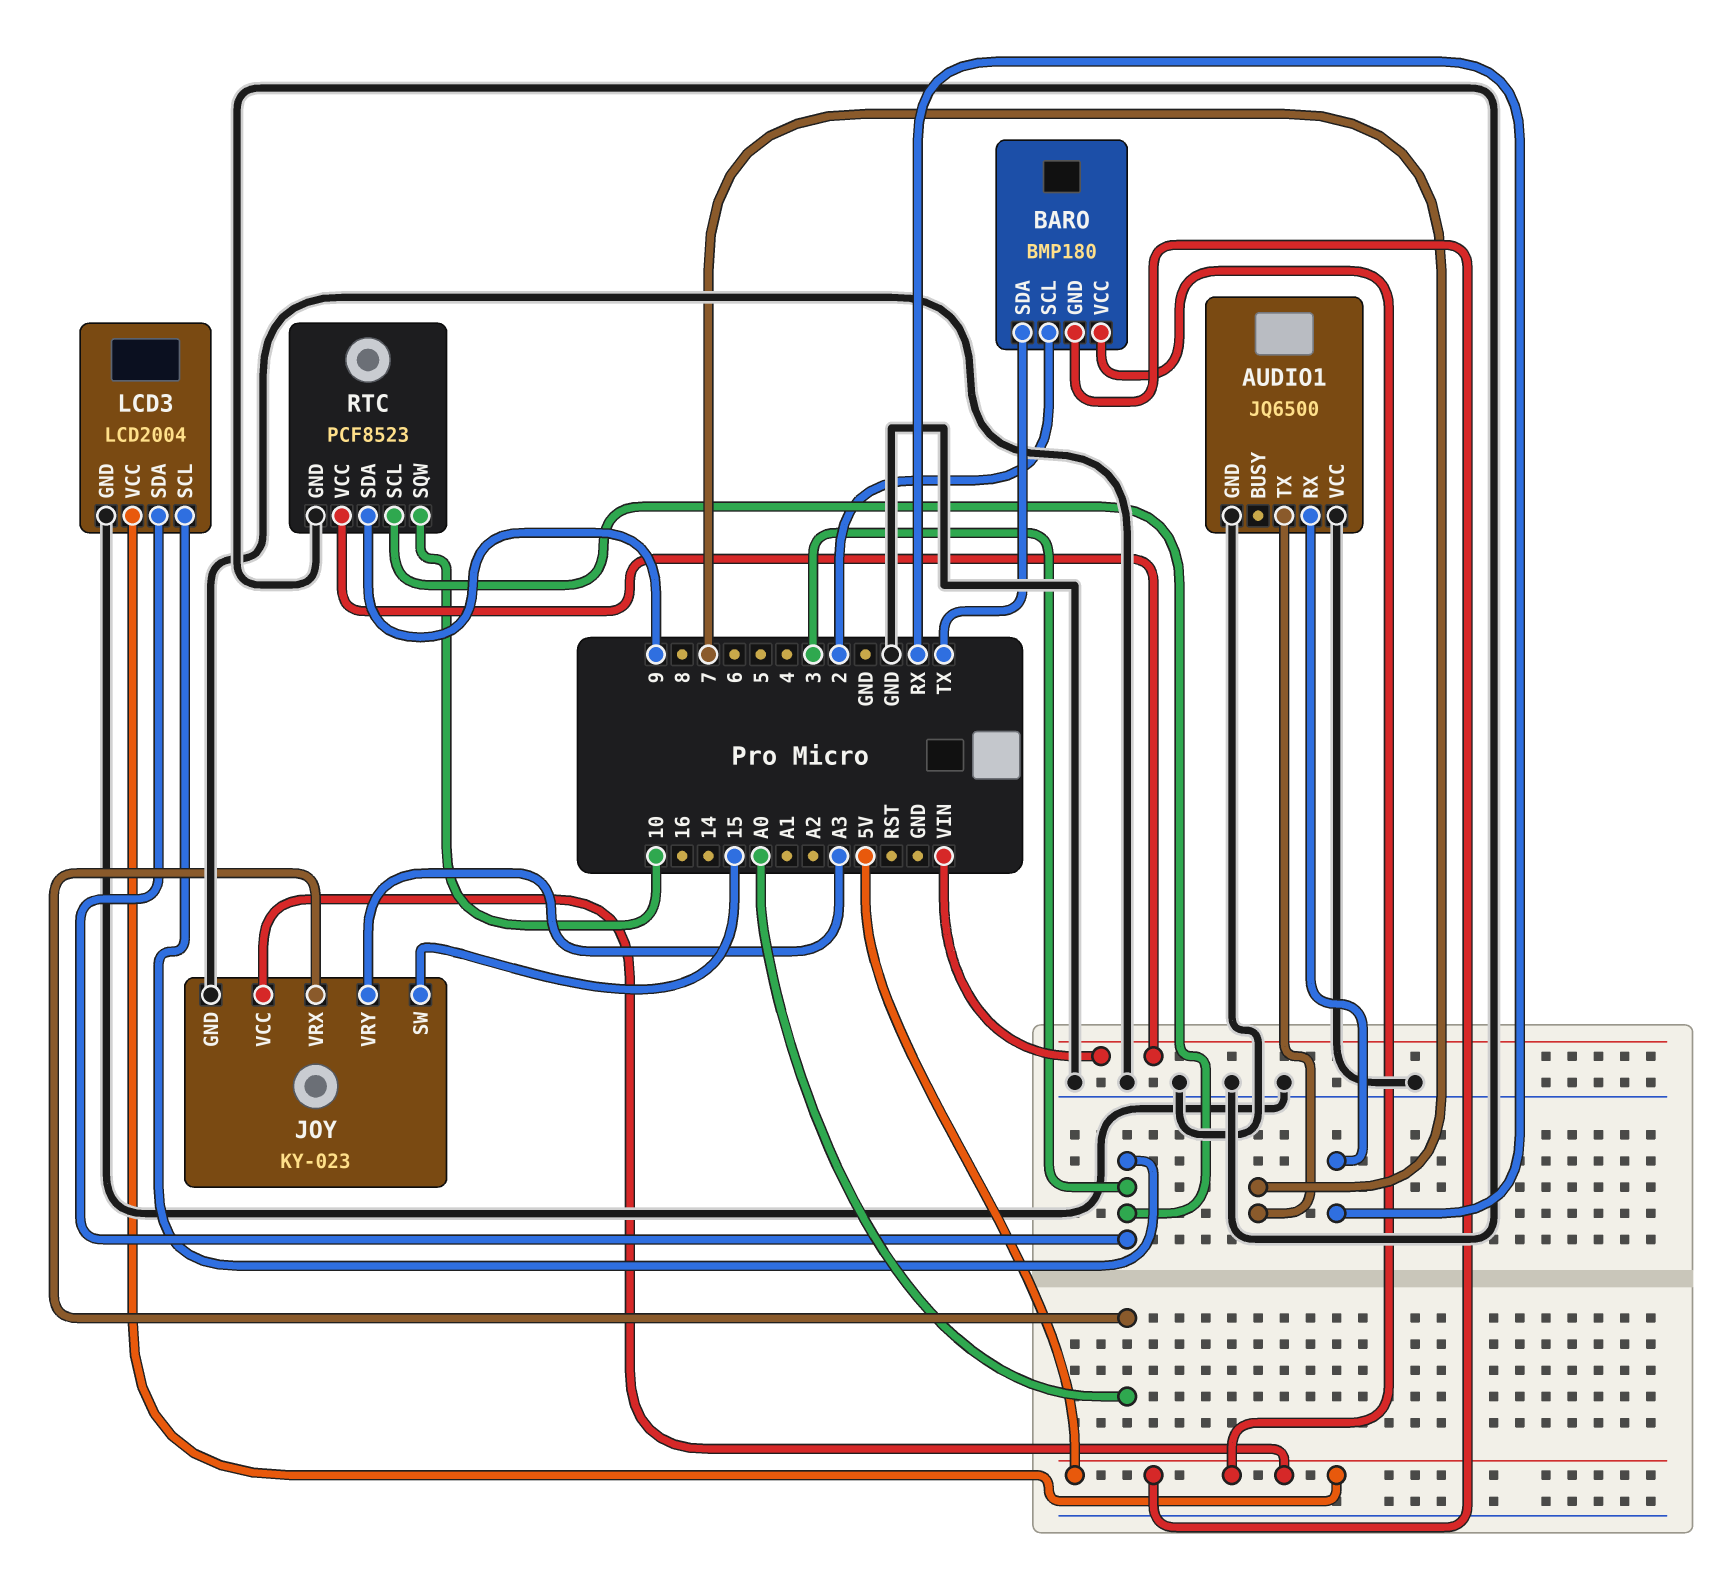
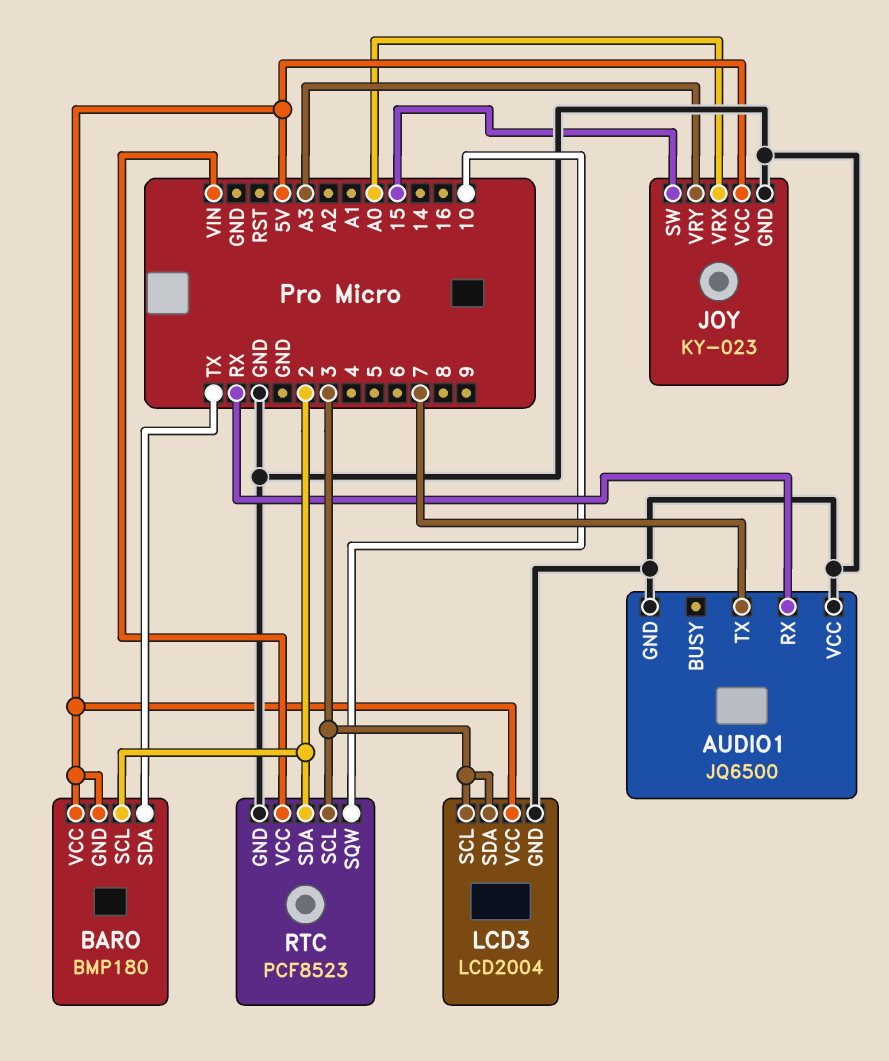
RTC pin SDA: 9 -> 2

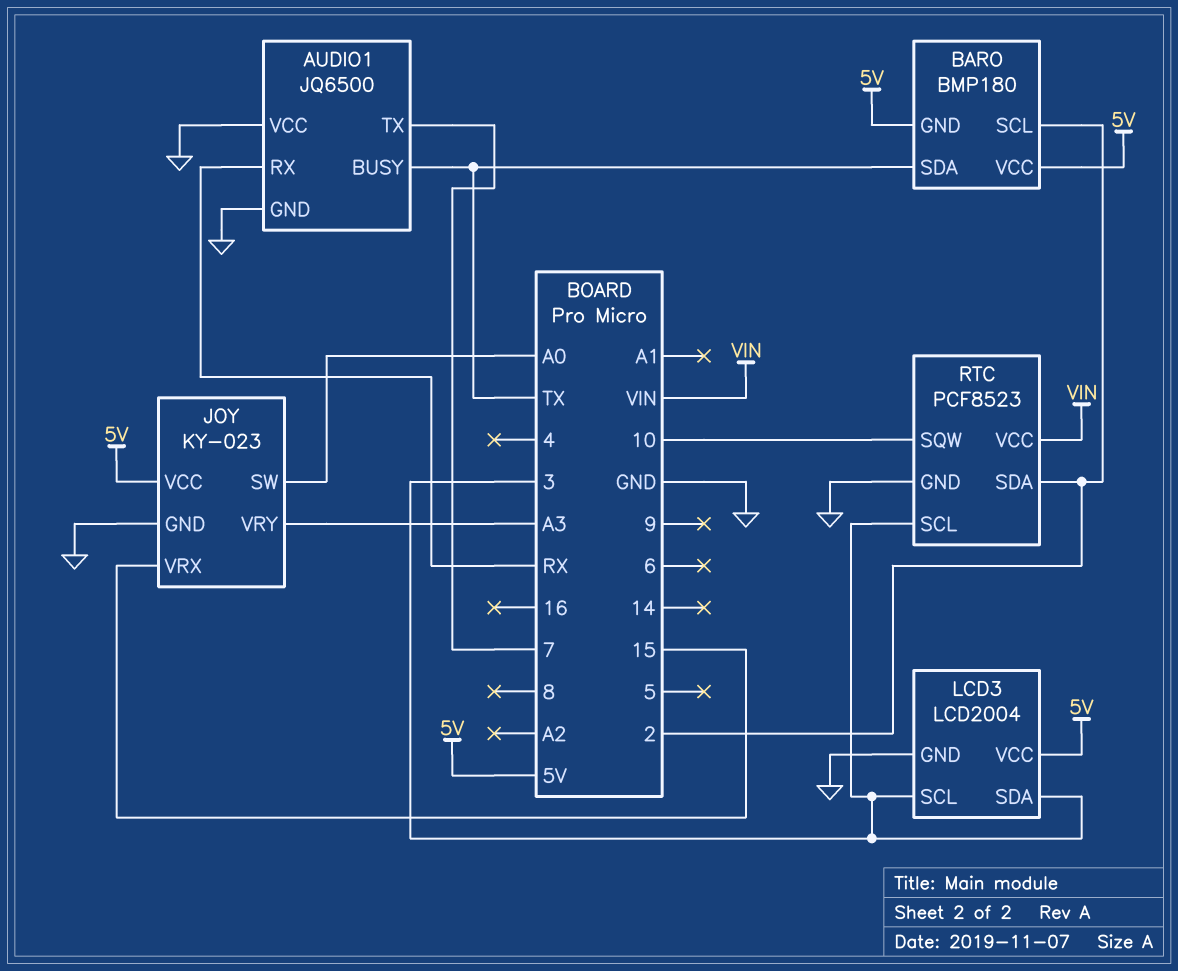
AUDIO1 pin BUSY: none -> TX
JOY pin SW: 15 -> A0
JOY pin VRX: A0 -> 15

